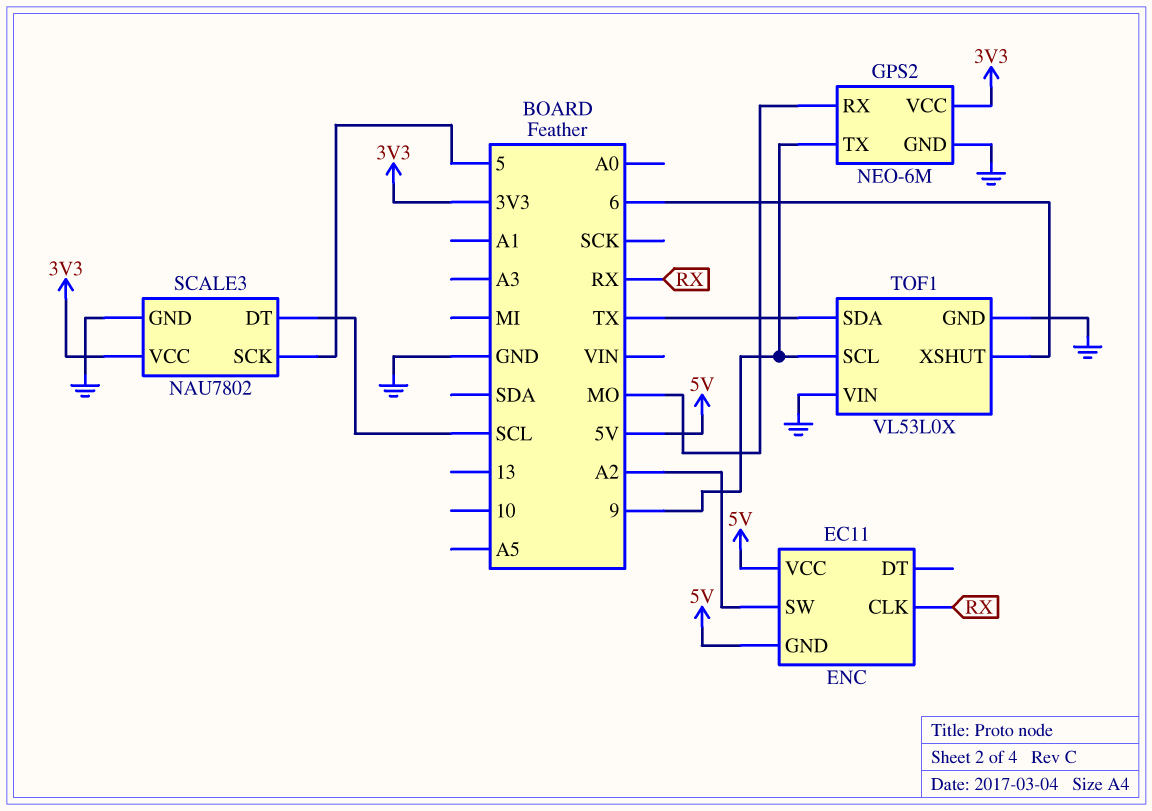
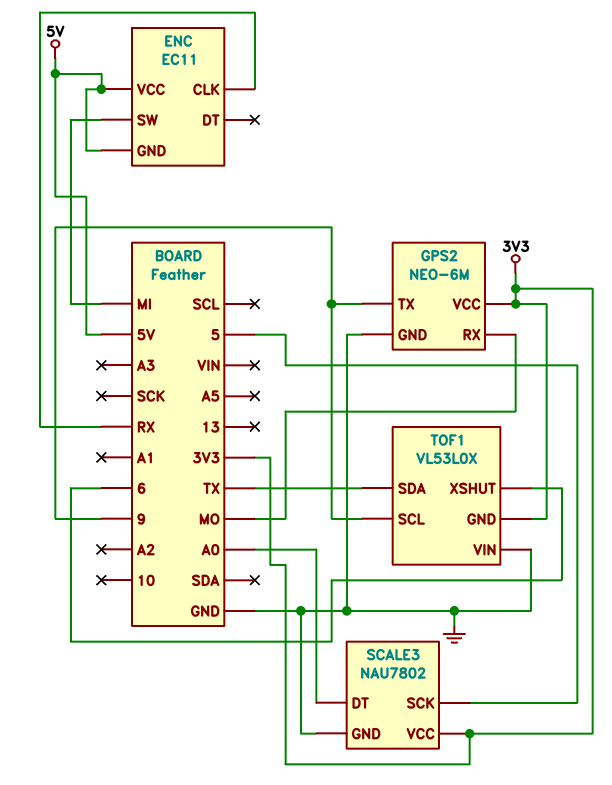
ENC pin SW: A2 -> MI
SCALE3 pin DT: SCL -> A0
TOF1 pin GND: GND -> 3V3

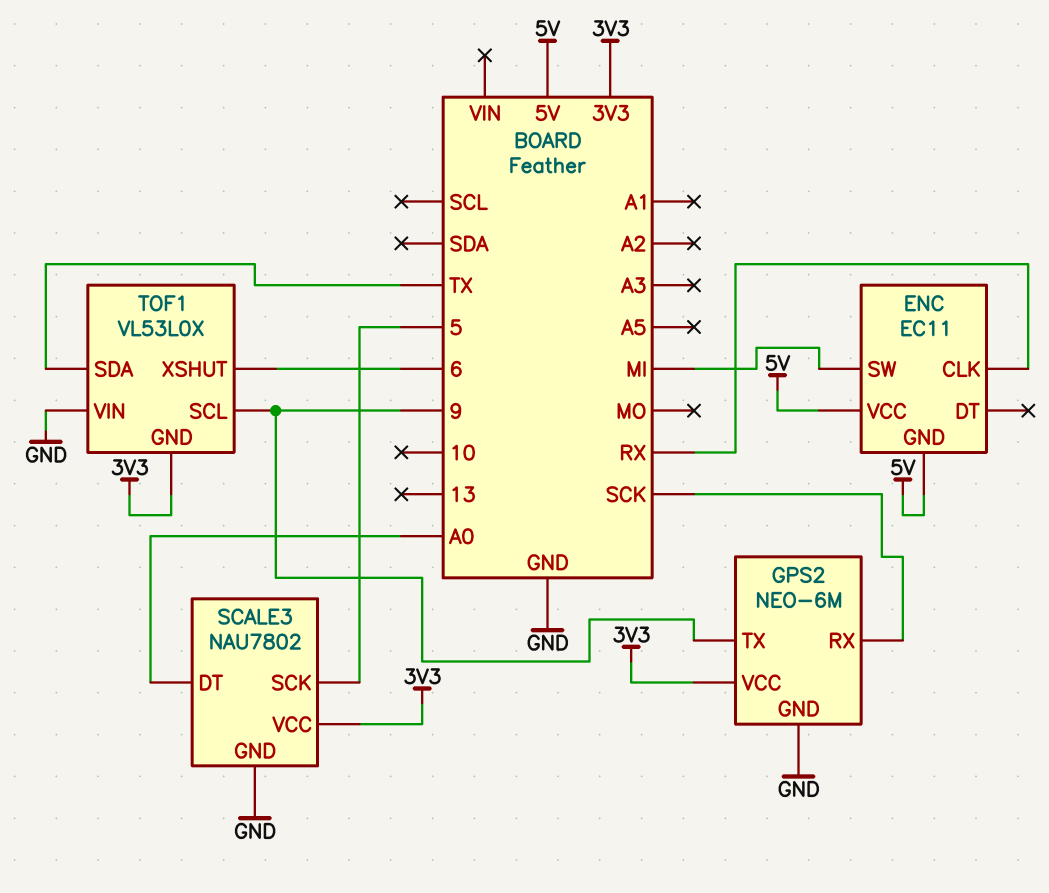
GPS2 pin RX: MO -> SCK

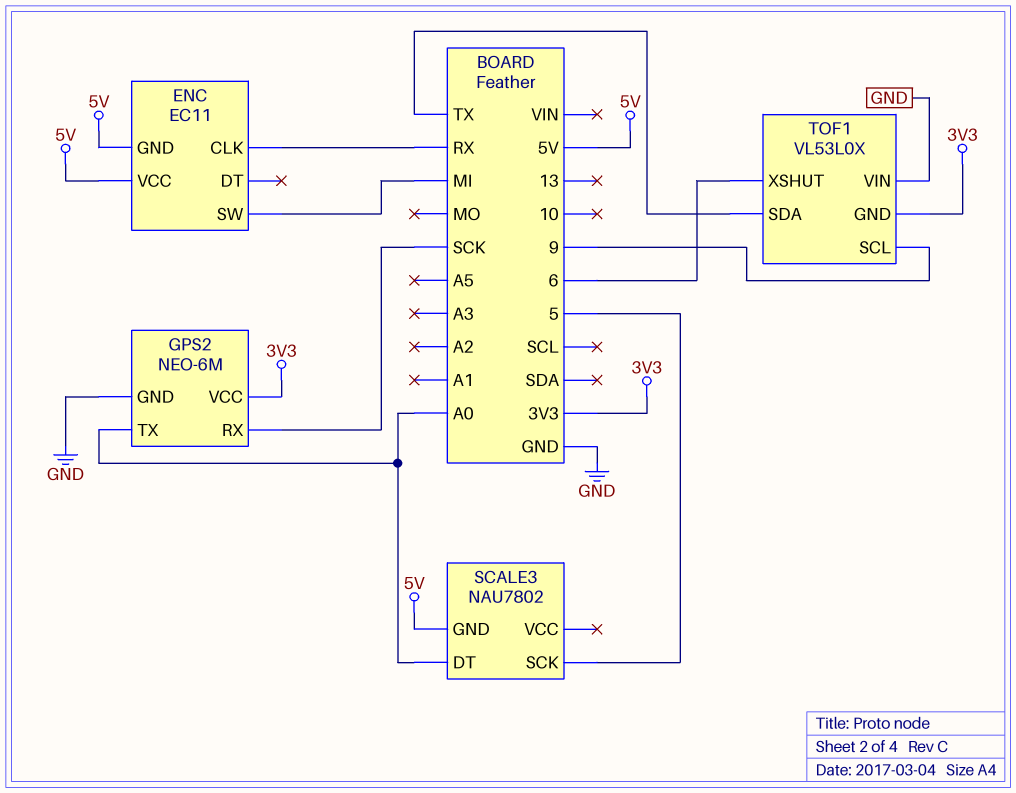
GPS2 pin TX: 9 -> A0
SCALE3 pin GND: GND -> 5V
SCALE3 pin VCC: 3V3 -> none

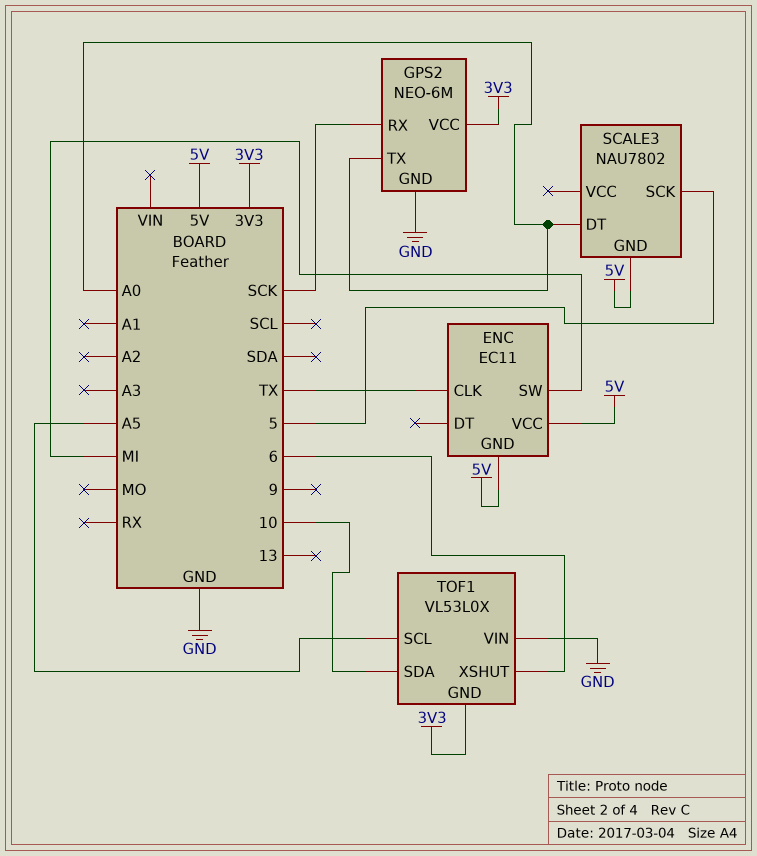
ENC pin CLK: RX -> TX
TOF1 pin SCL: 9 -> A5
TOF1 pin SDA: TX -> 10

